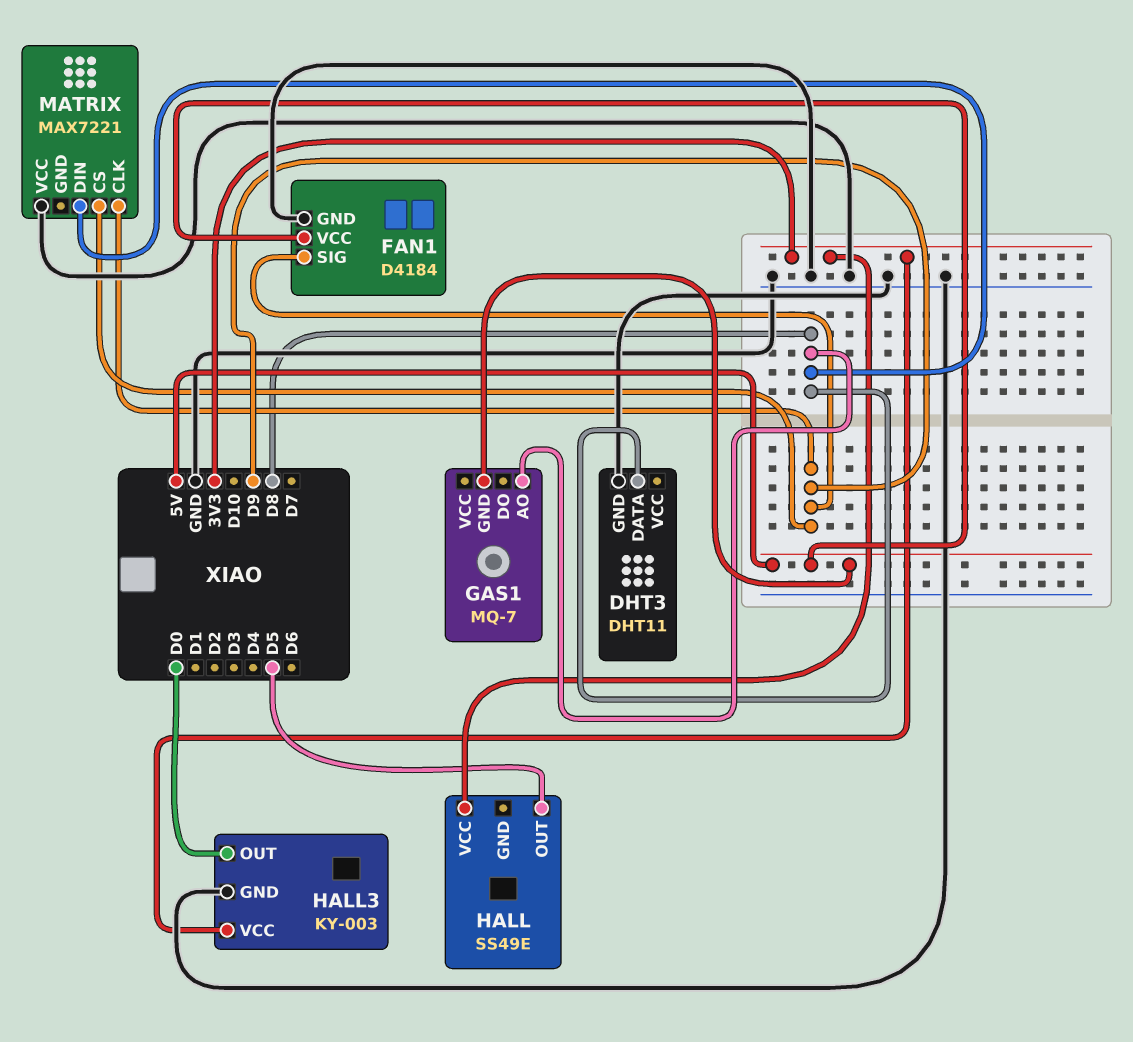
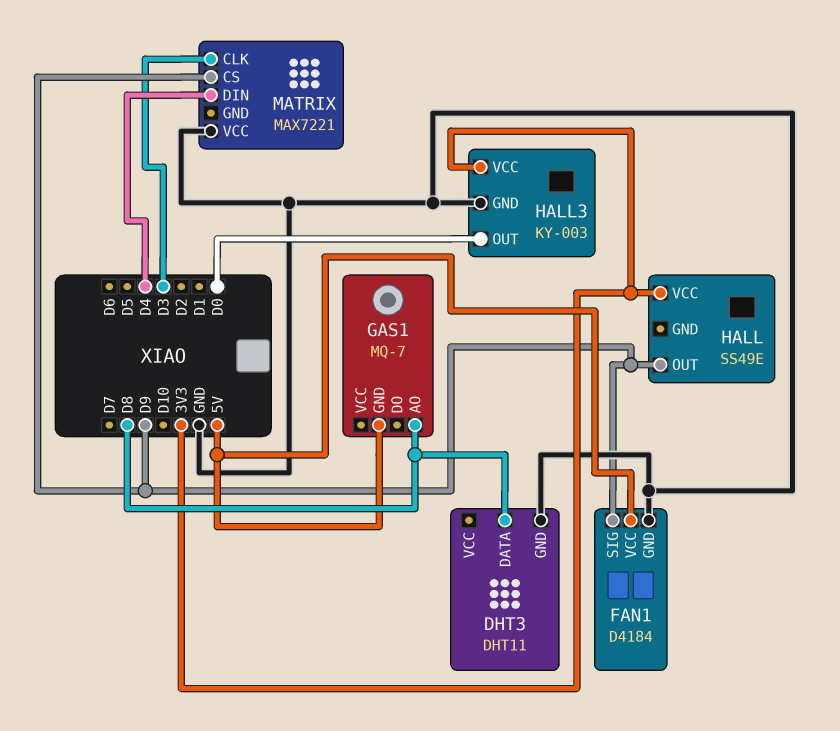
HALL pin OUT: D5 -> D9
MATRIX pin CLK: D9 -> D3
MATRIX pin DIN: D8 -> D4

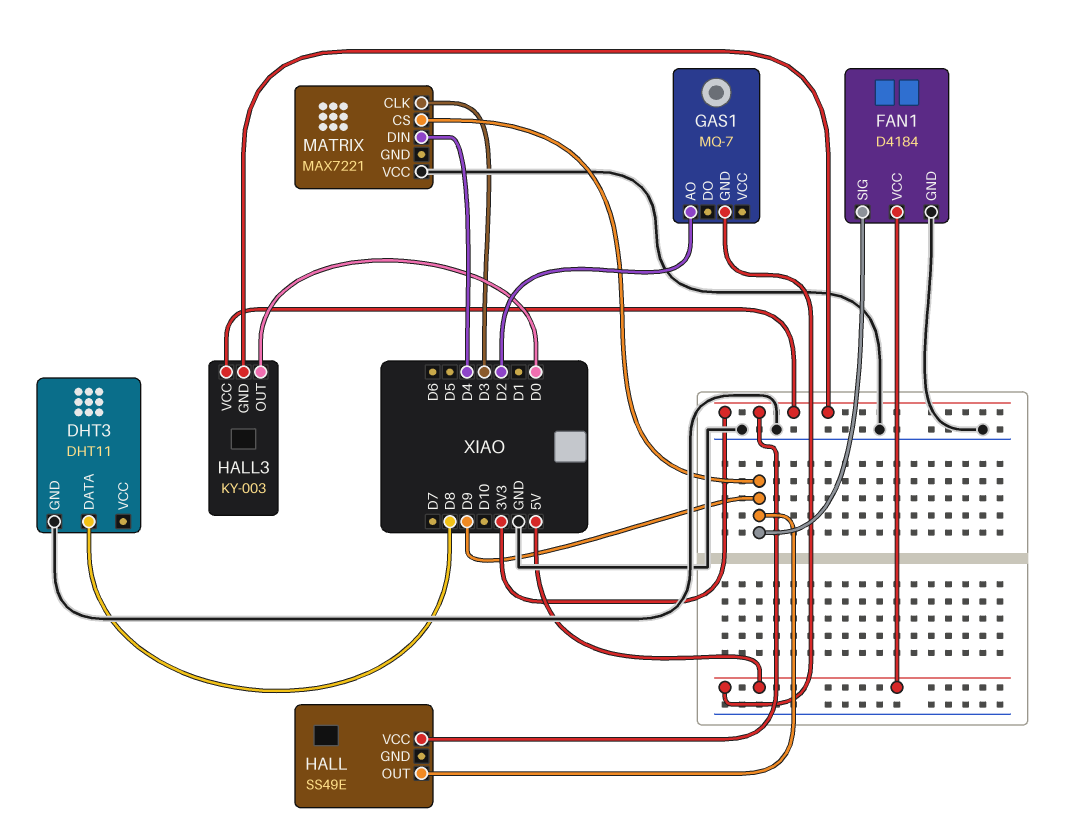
GAS1 pin AO: D8 -> D2
HALL3 pin GND: GND -> 3V3

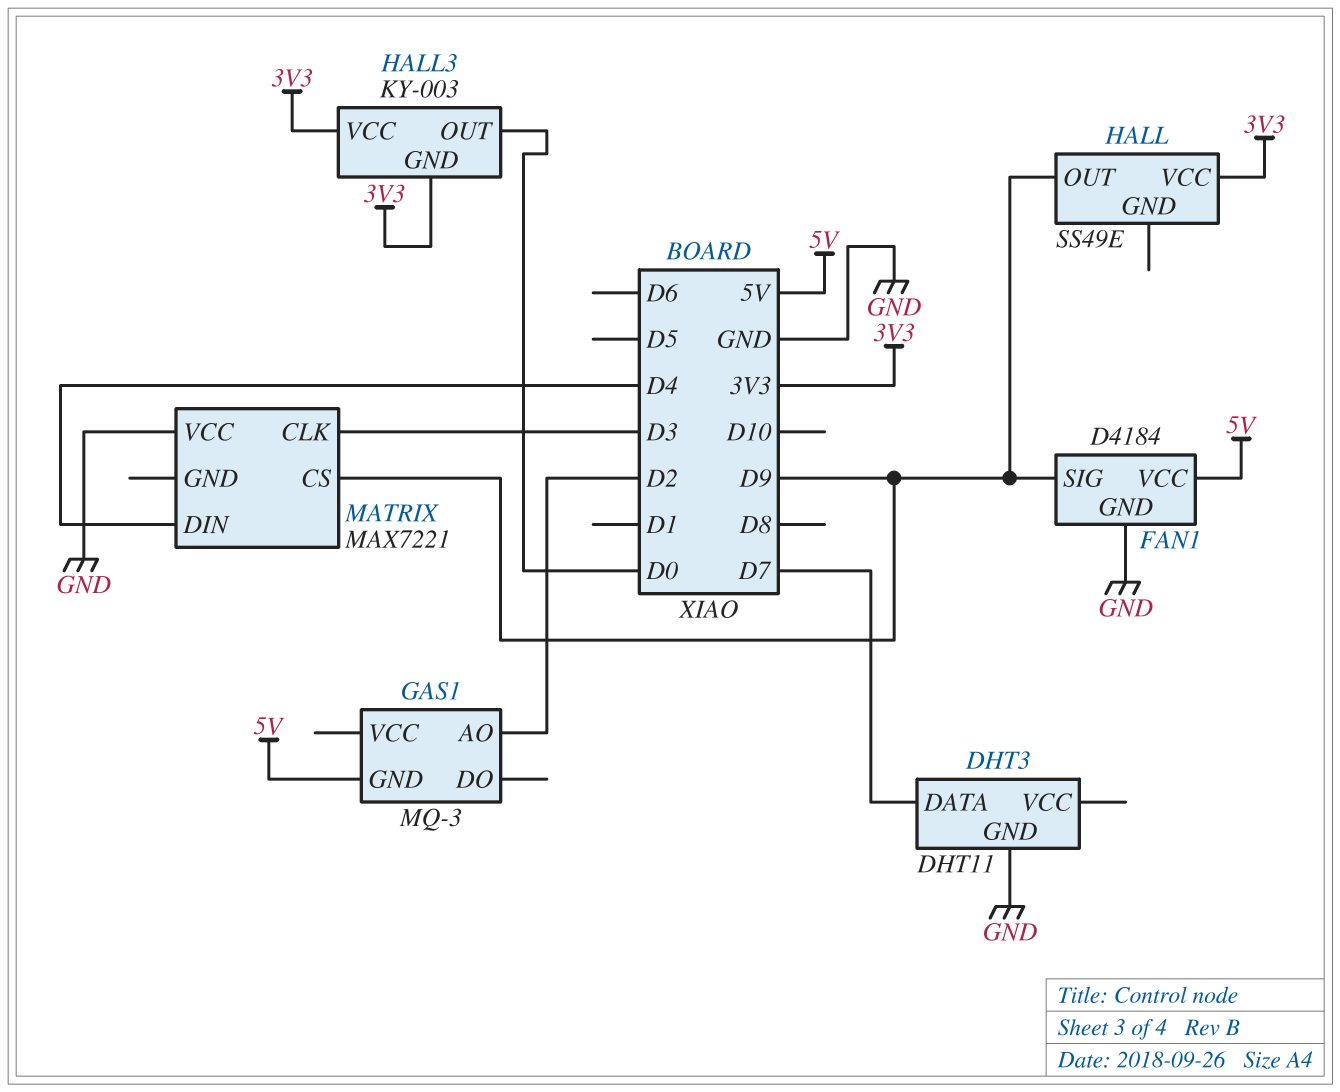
DHT3 pin DATA: D8 -> D7
GAS1: MQ-7 -> MQ-3

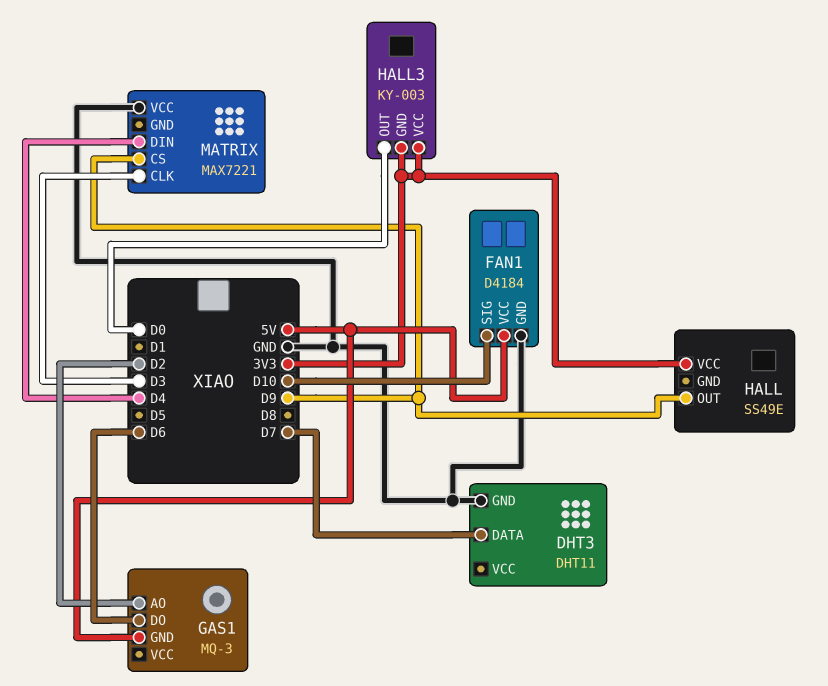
FAN1 pin SIG: D9 -> D10
GAS1 pin DO: none -> D6

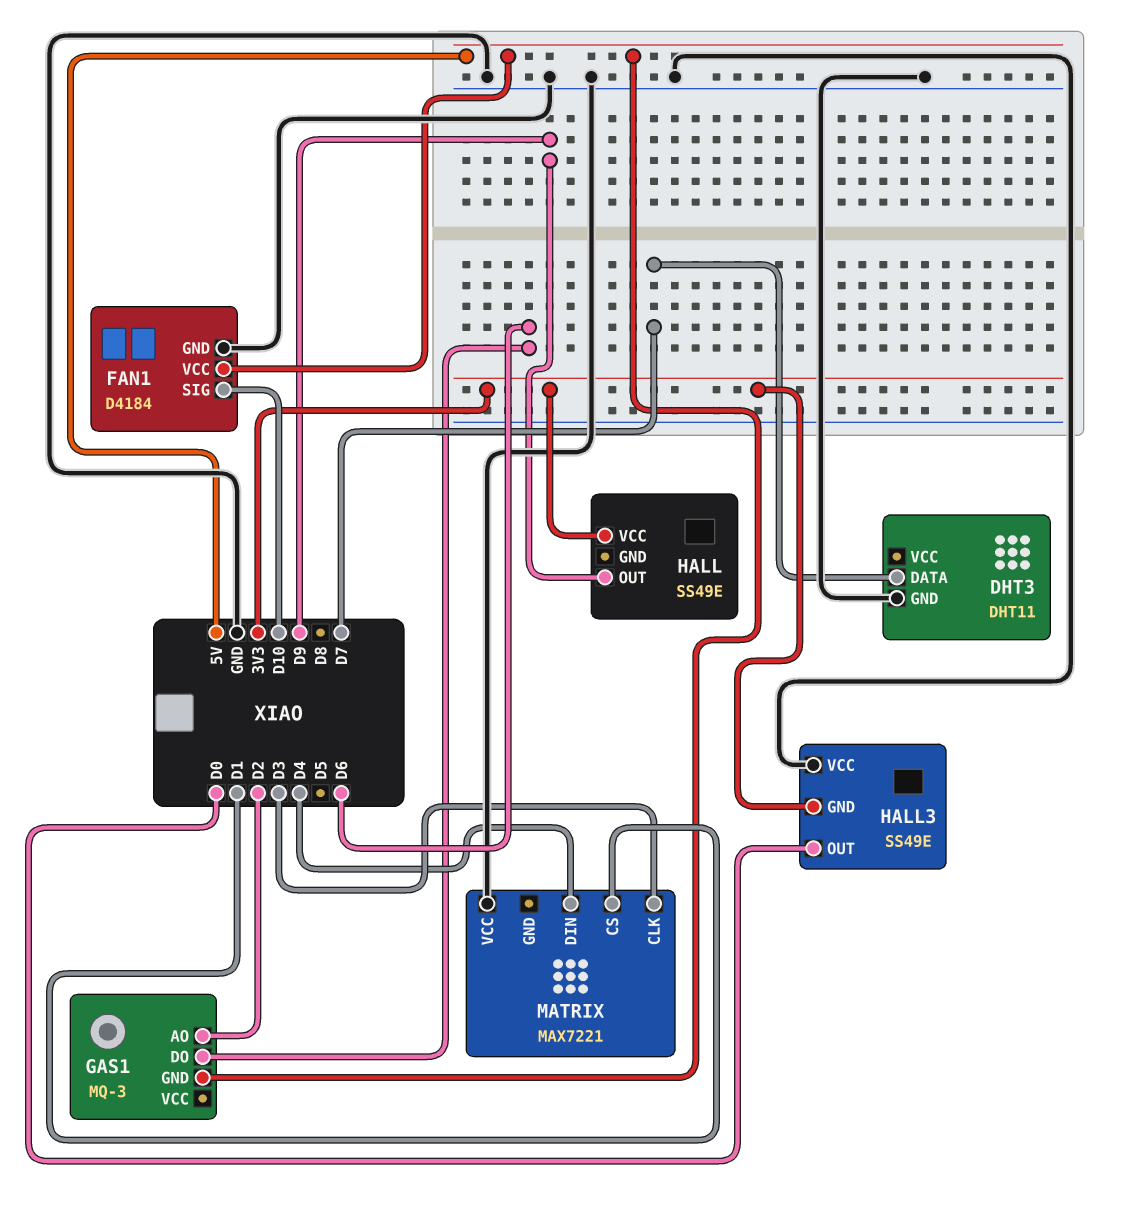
HALL3: KY-003 -> SS49E
HALL3 pin VCC: 3V3 -> GND
MATRIX pin CS: D9 -> D1

